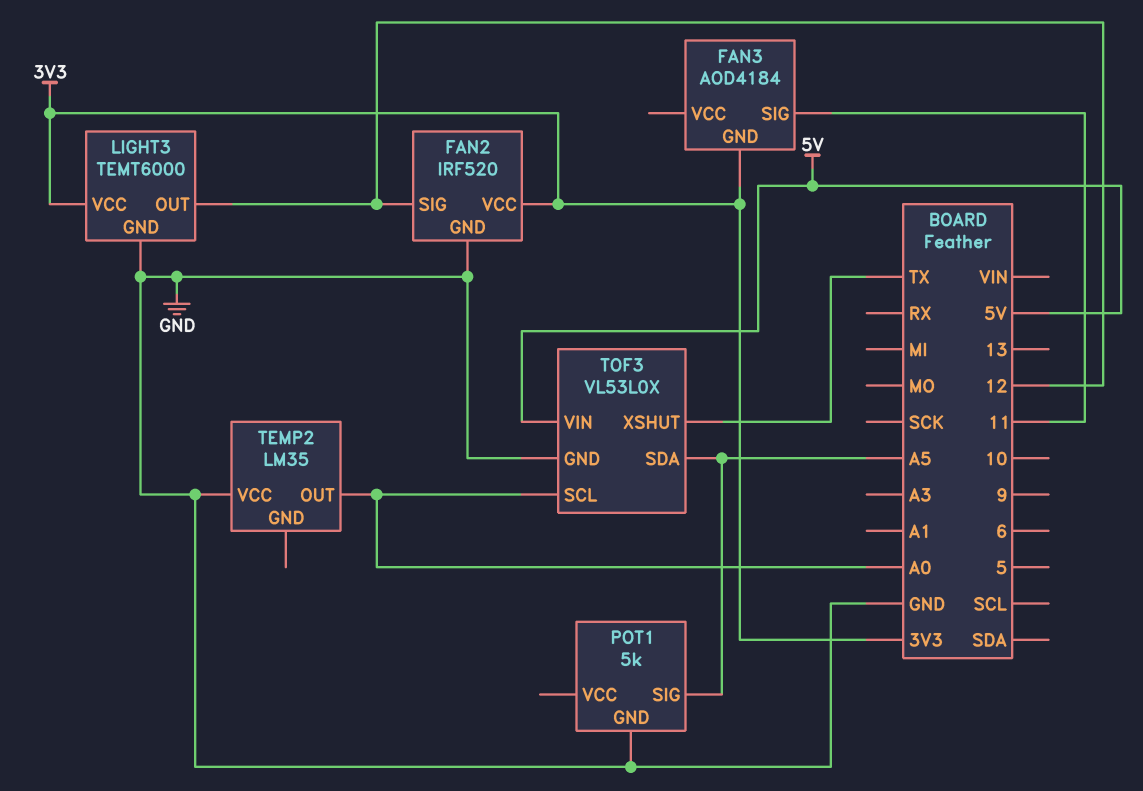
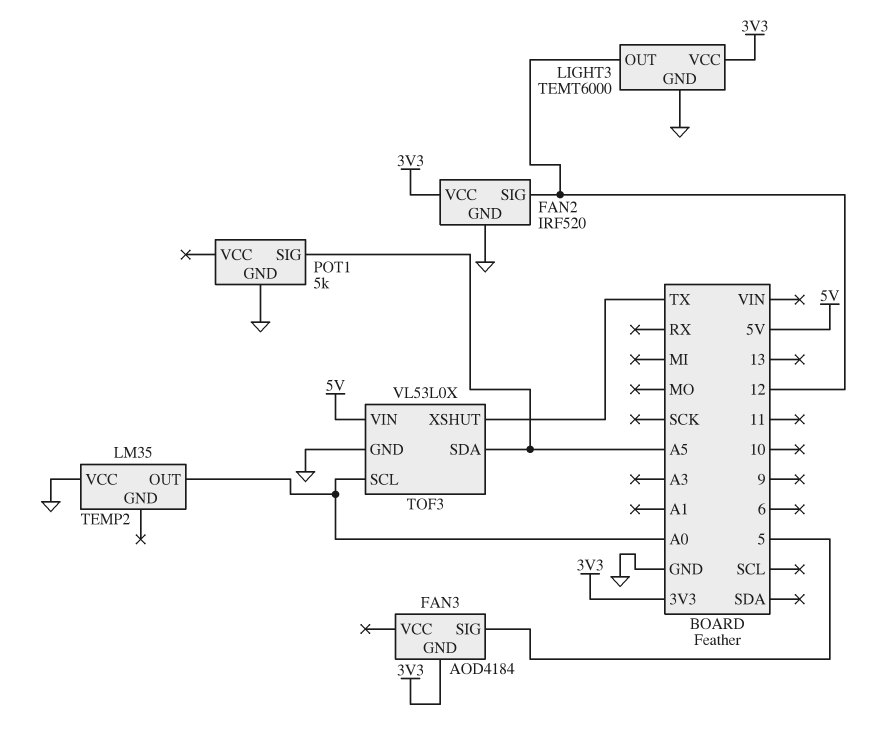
FAN3 pin SIG: 11 -> 5

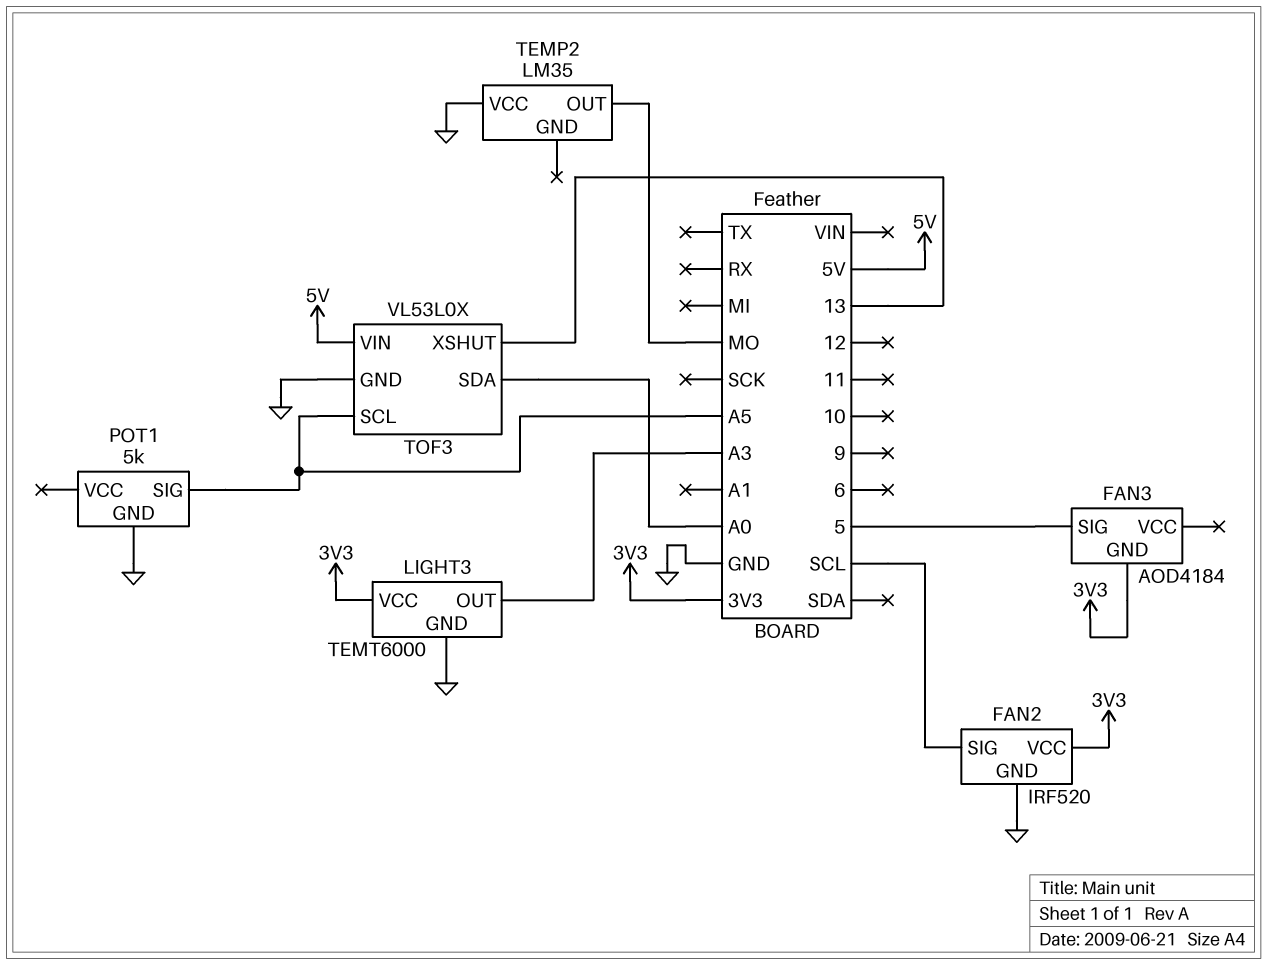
FAN2 pin SIG: 12 -> SCL
LIGHT3 pin OUT: 12 -> A3
TEMP2 pin OUT: A0 -> MO
TOF3 pin SCL: A0 -> A5
TOF3 pin SDA: A5 -> A0
TOF3 pin XSHUT: TX -> 13

